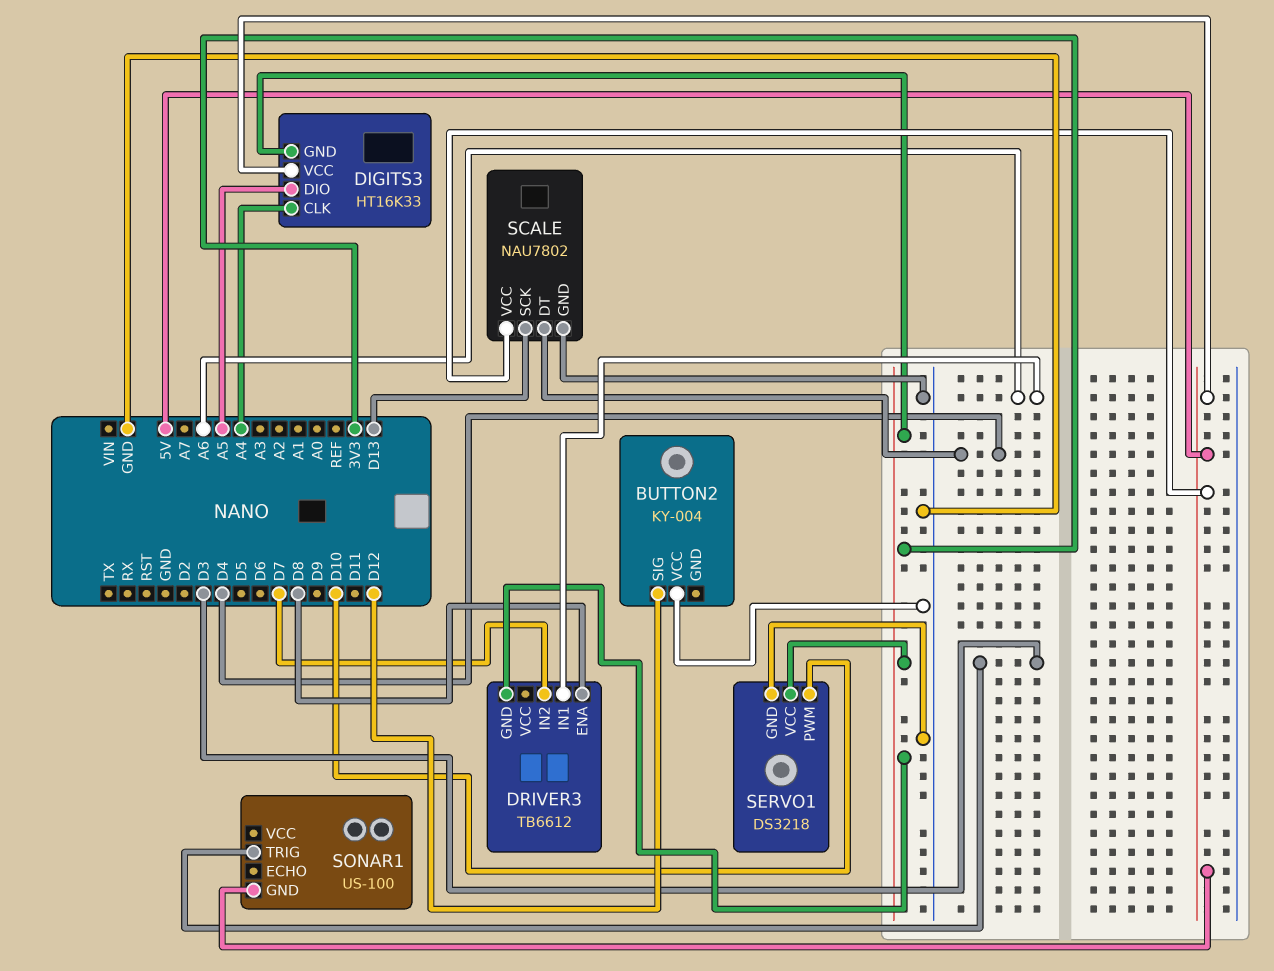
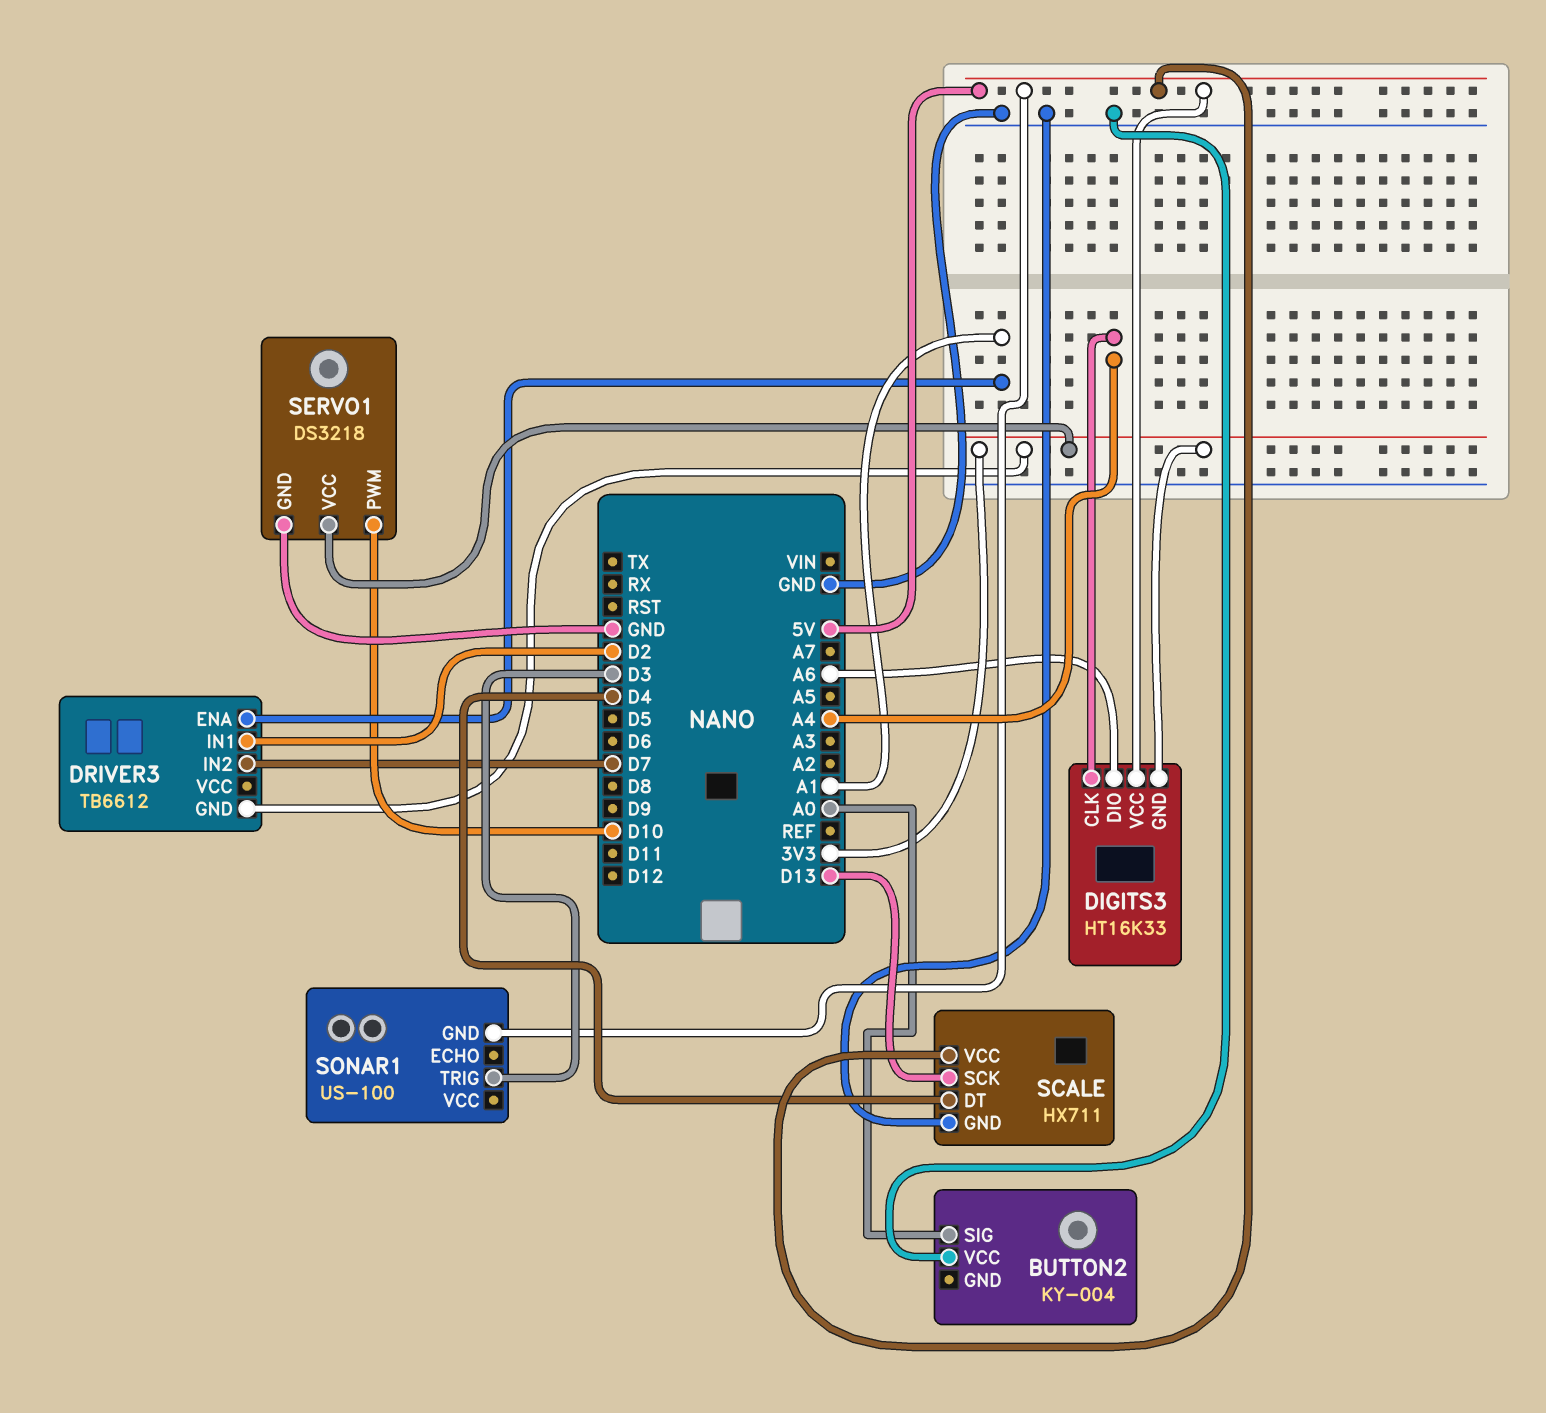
BUTTON2 pin SIG: D12 -> A0
DIGITS3 pin DIO: A5 -> A6
DRIVER3 pin ENA: D8 -> A1
DRIVER3 pin IN1: A6 -> D2
SCALE: NAU7802 -> HX711

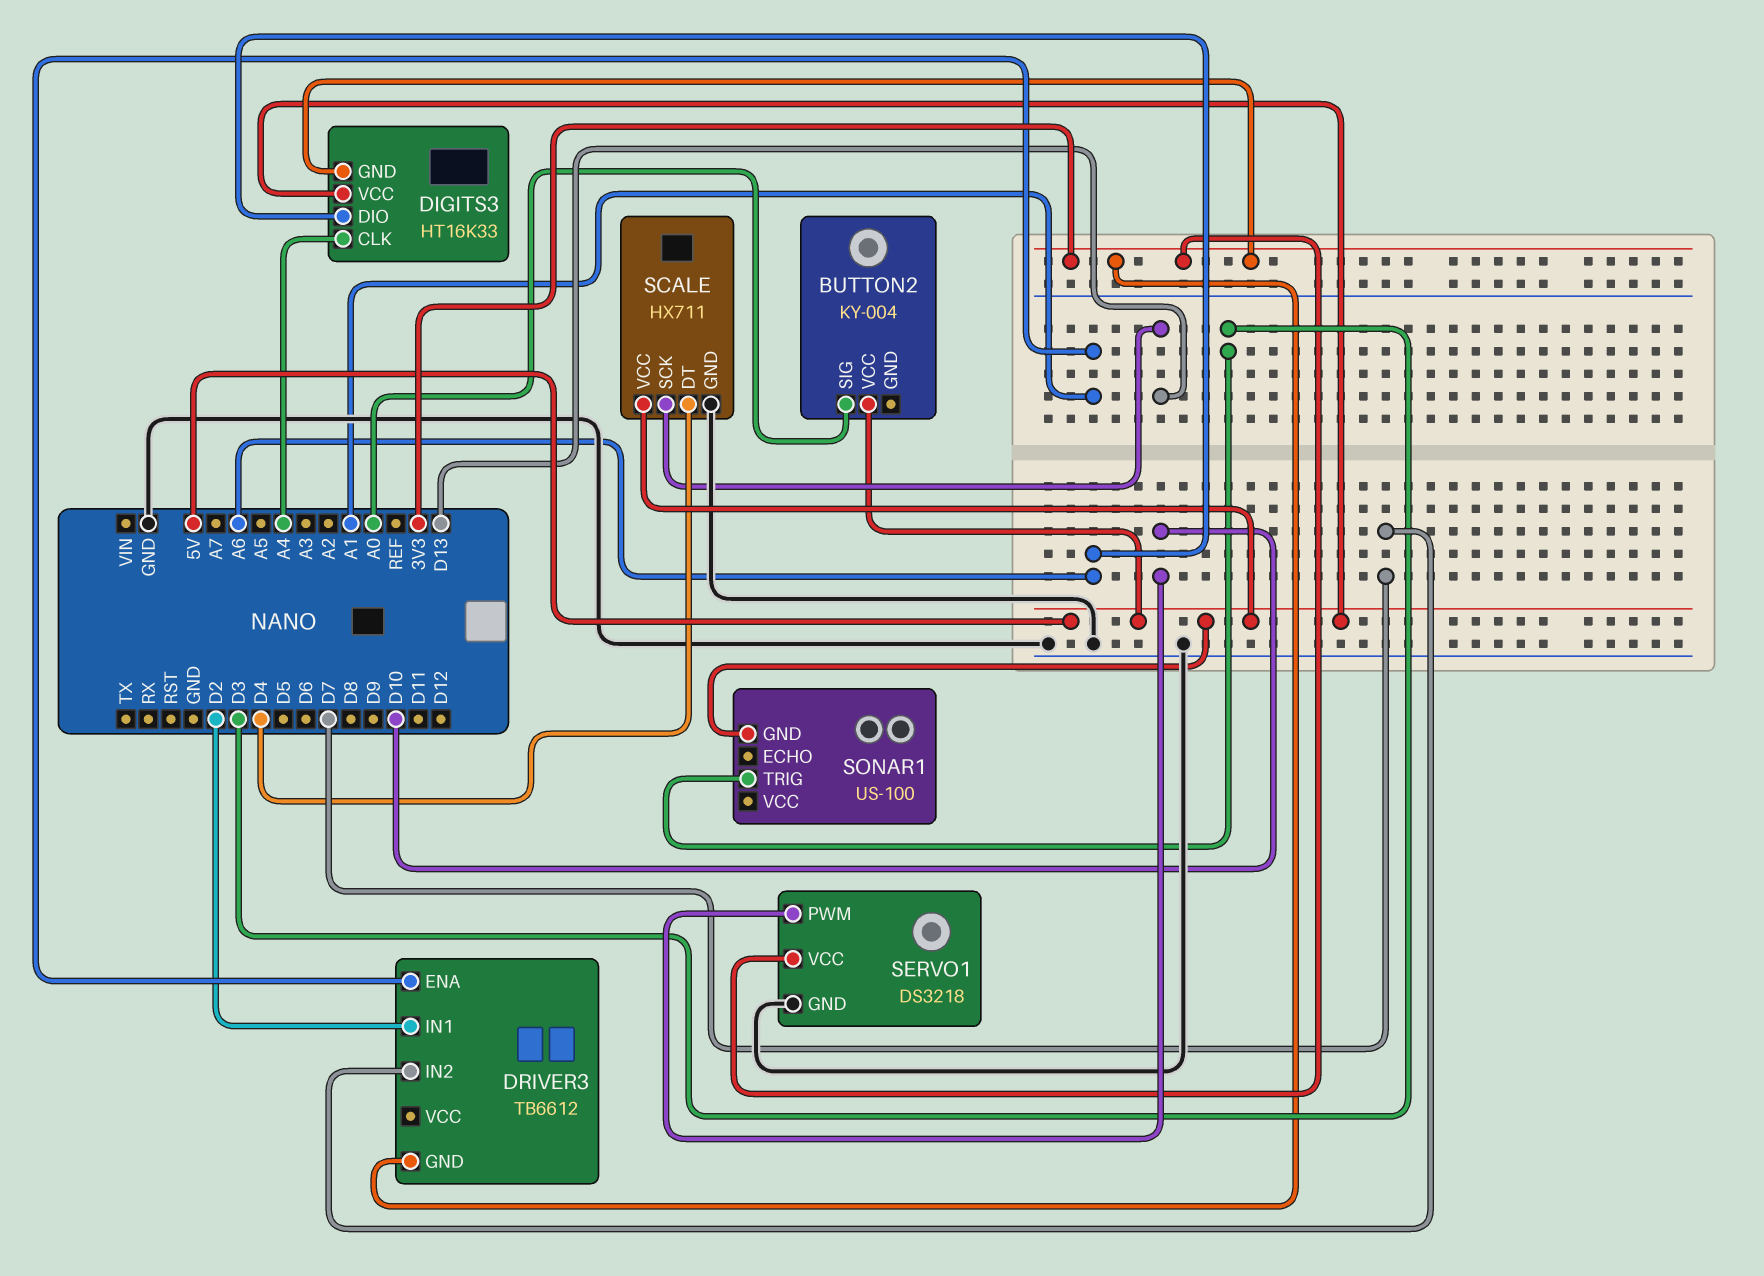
BUTTON2 pin VCC: GND -> 5V

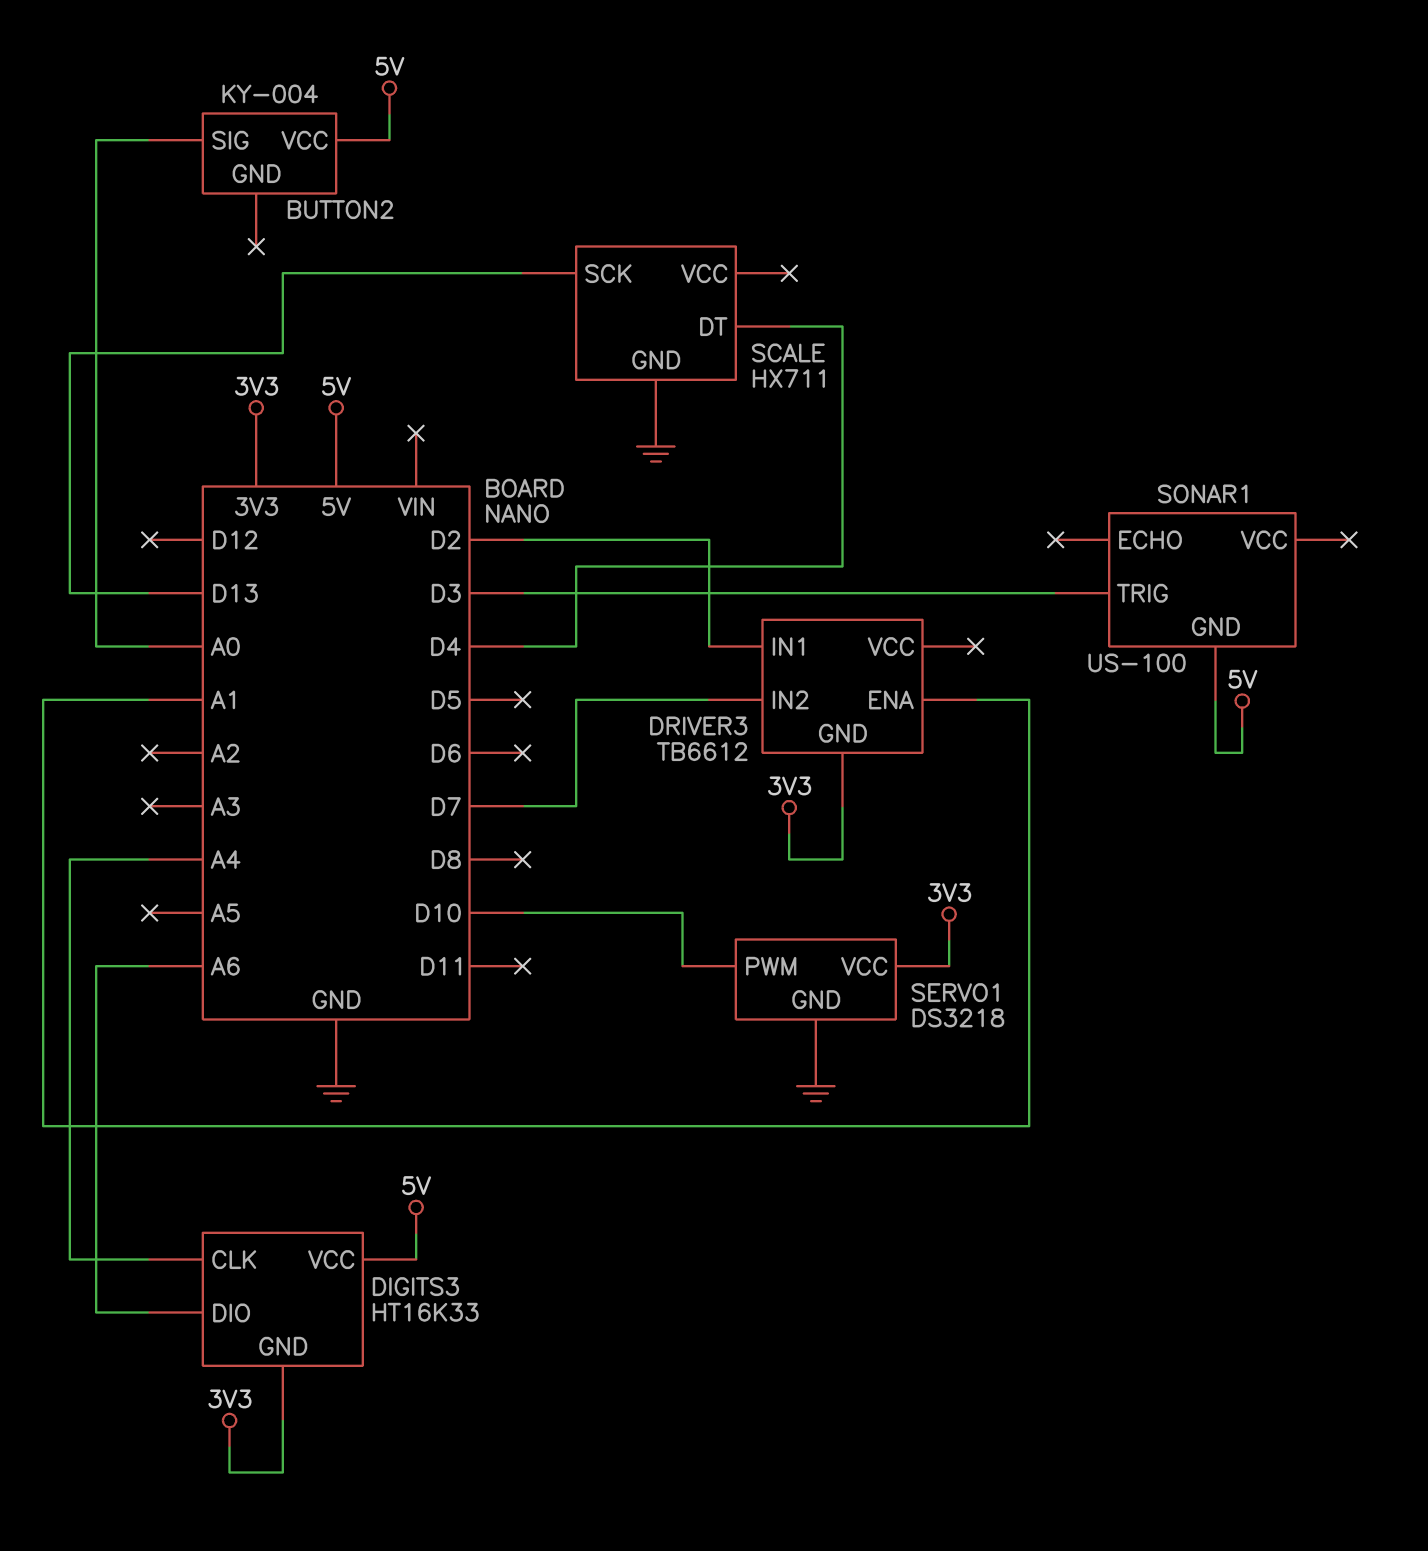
SCALE pin VCC: 5V -> none

